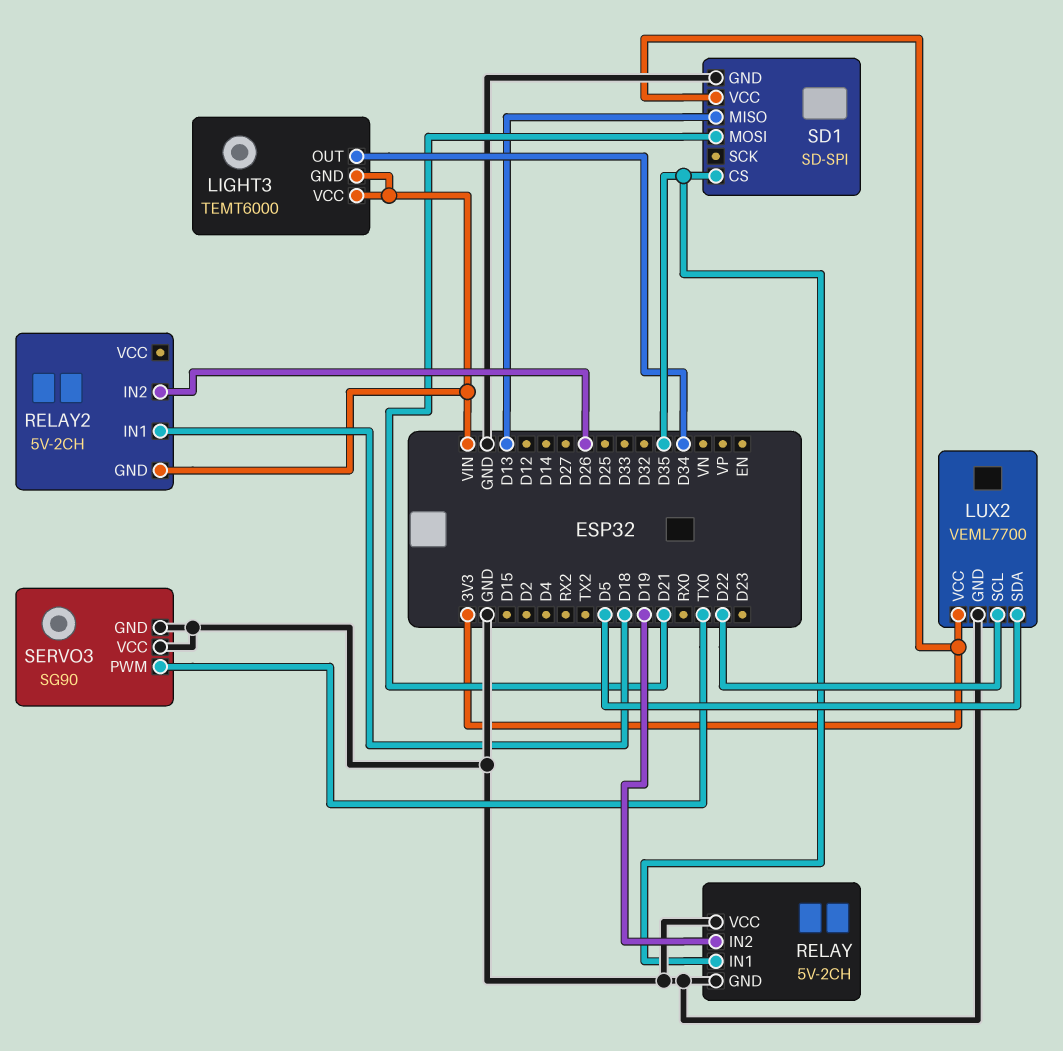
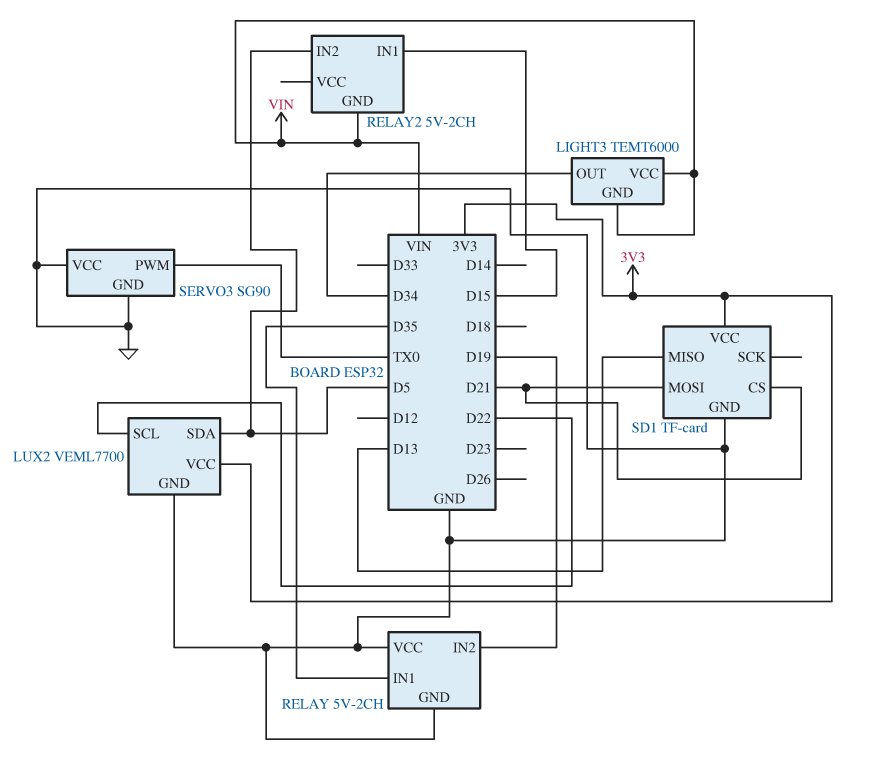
RELAY2 pin IN1: D18 -> D15
RELAY2 pin IN2: D26 -> D5
SD1: SD-SPI -> TF-card
SD1 pin CS: D35 -> D21

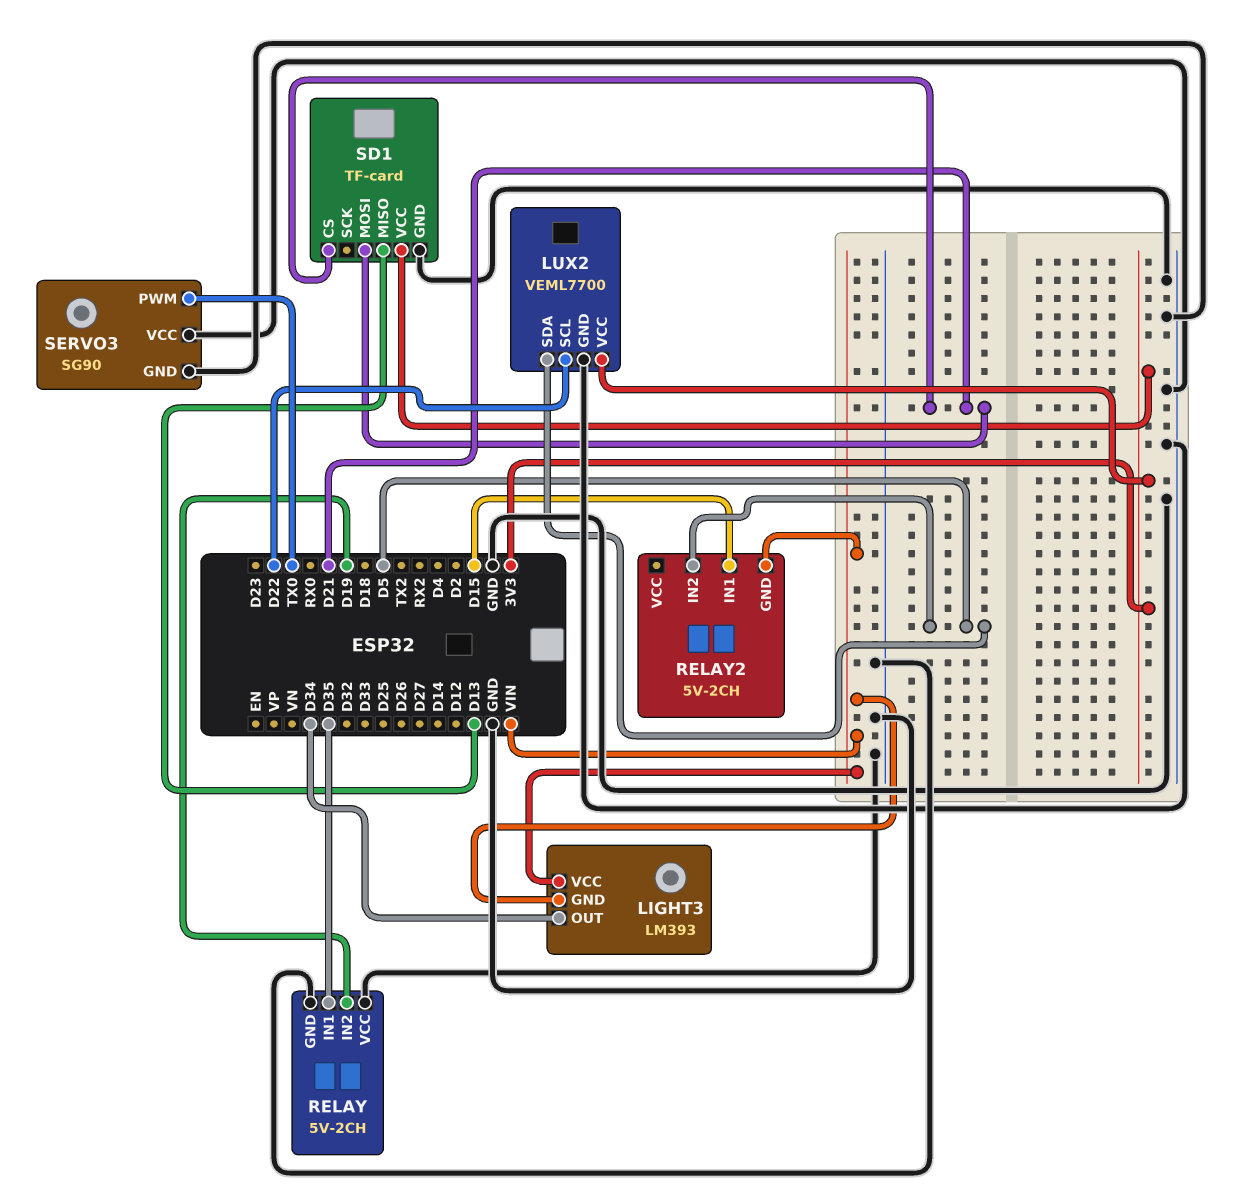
LIGHT3: TEMT6000 -> LM393

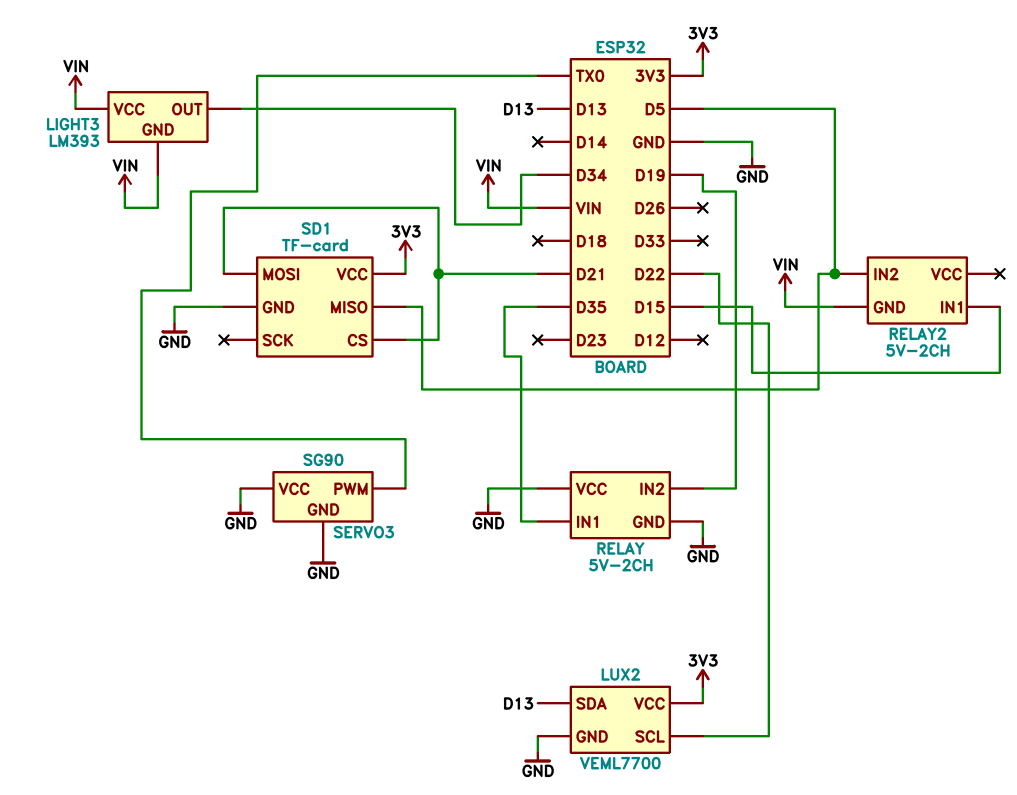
LUX2 pin SDA: D5 -> D13
SD1 pin MISO: D13 -> D5

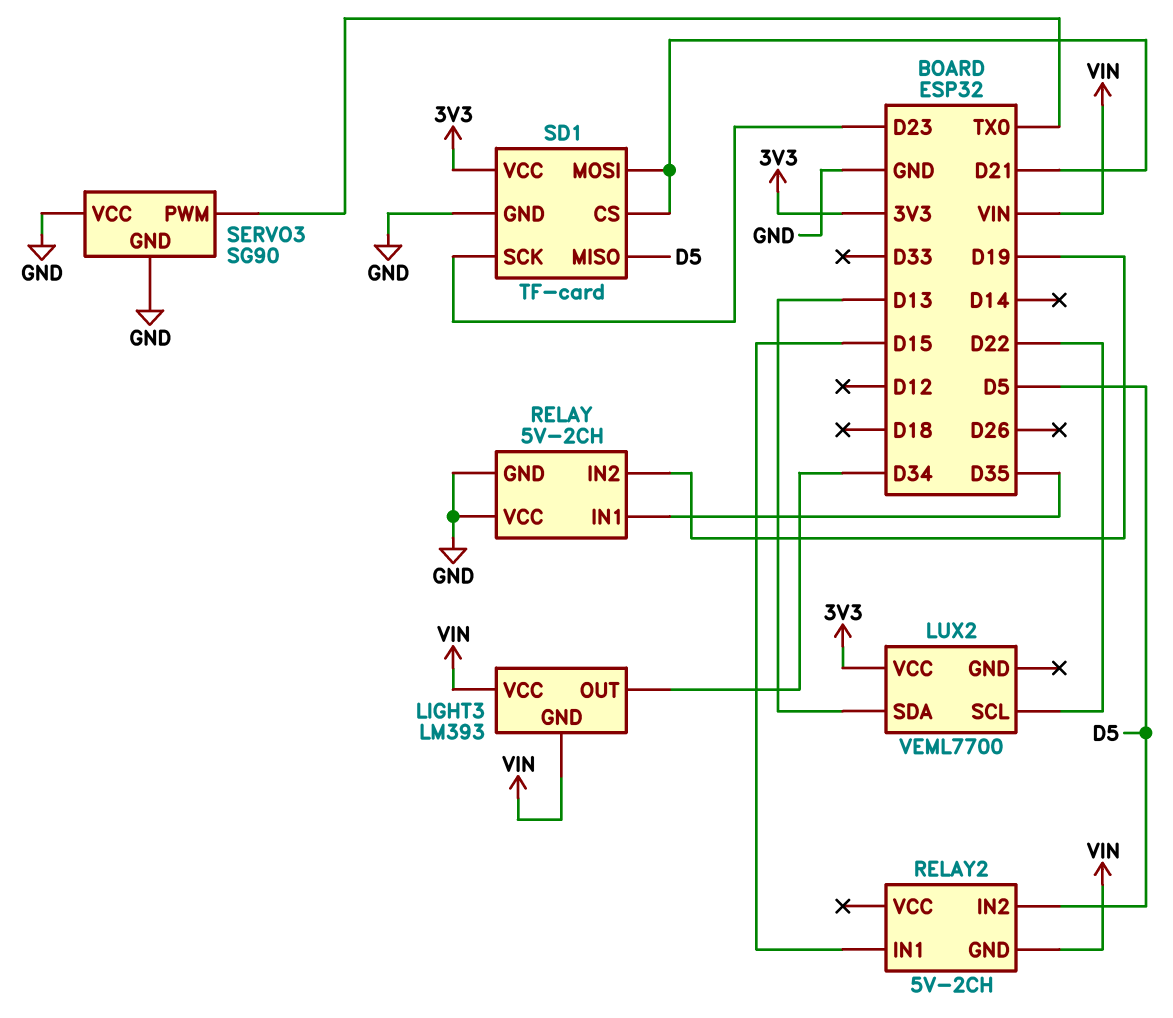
LUX2 pin GND: GND -> none
SD1 pin SCK: none -> D23

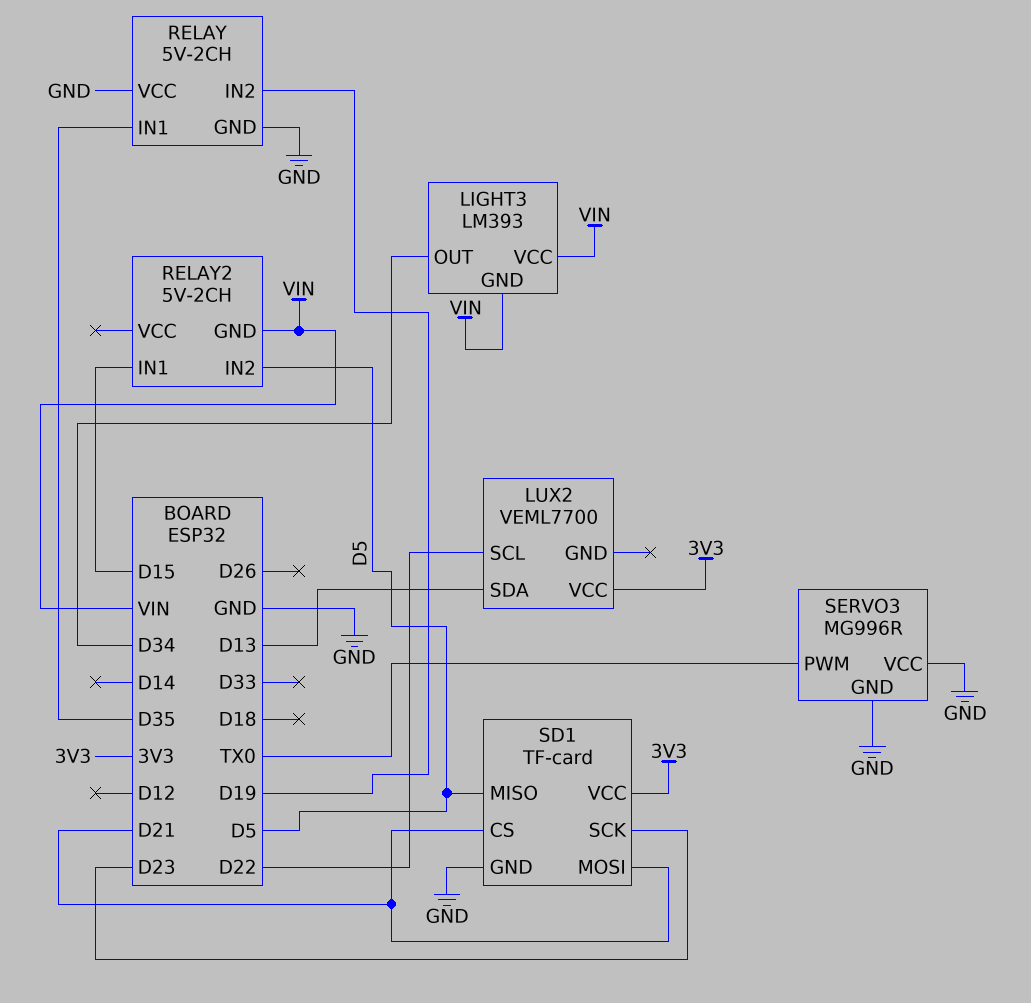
SERVO3: SG90 -> MG996R

